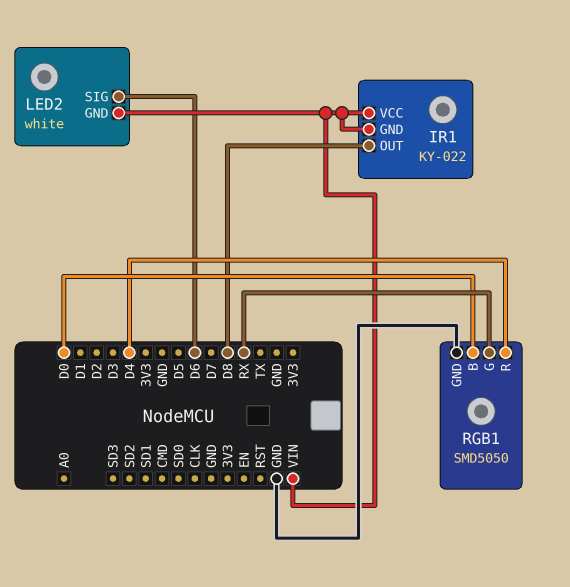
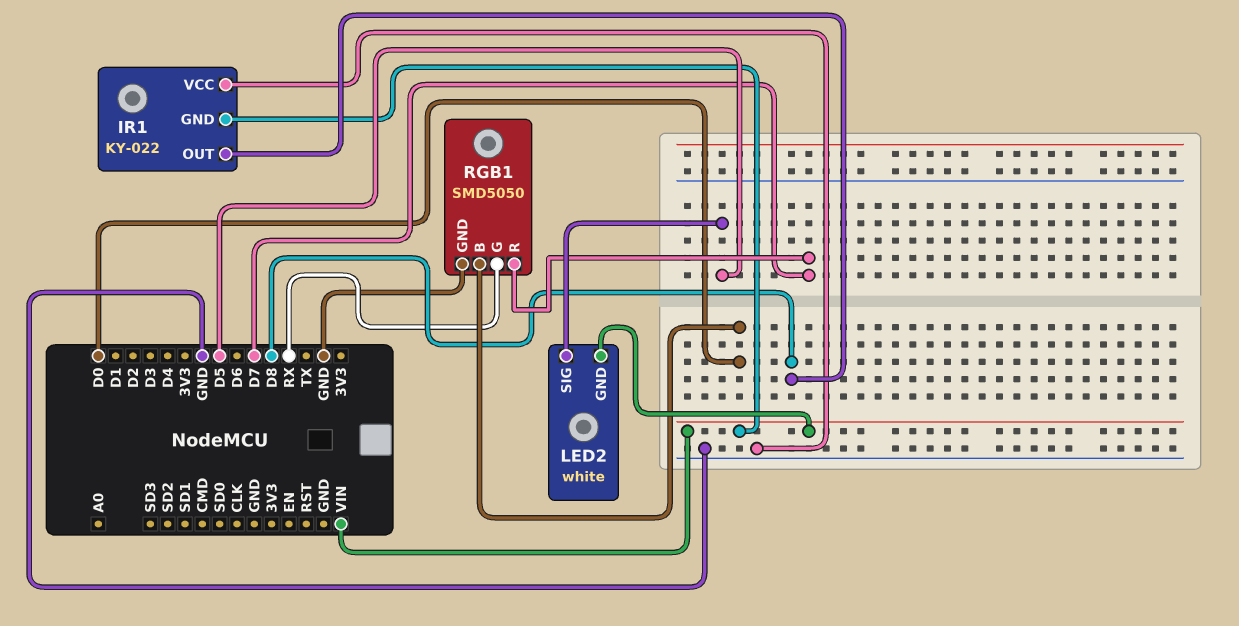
IR1 pin VCC: VIN -> GND
LED2 pin SIG: D6 -> D5
RGB1 pin R: D4 -> D7

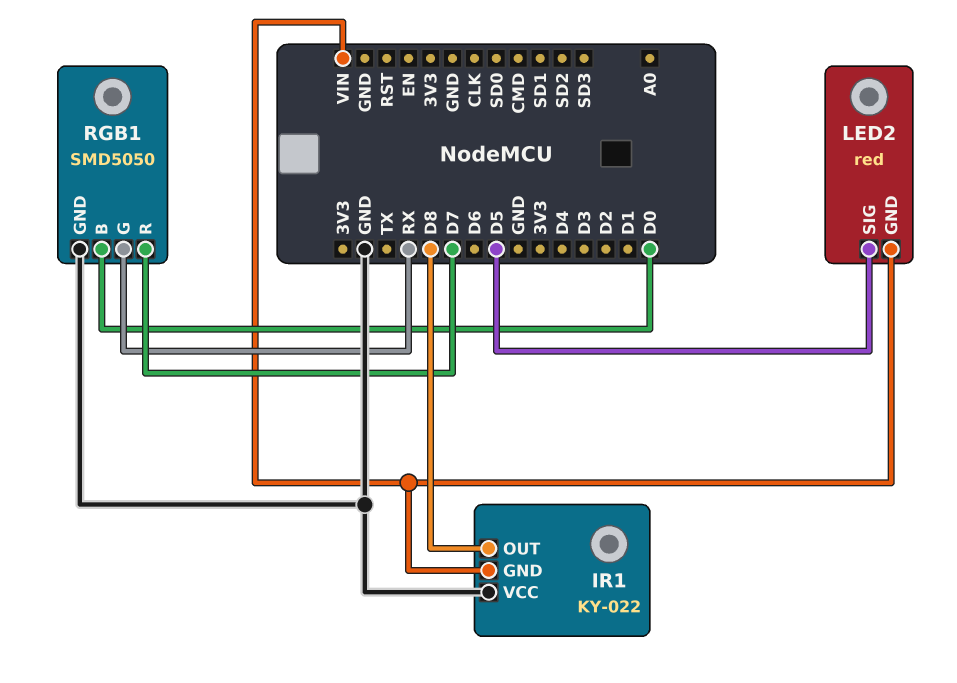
LED2: white -> red

